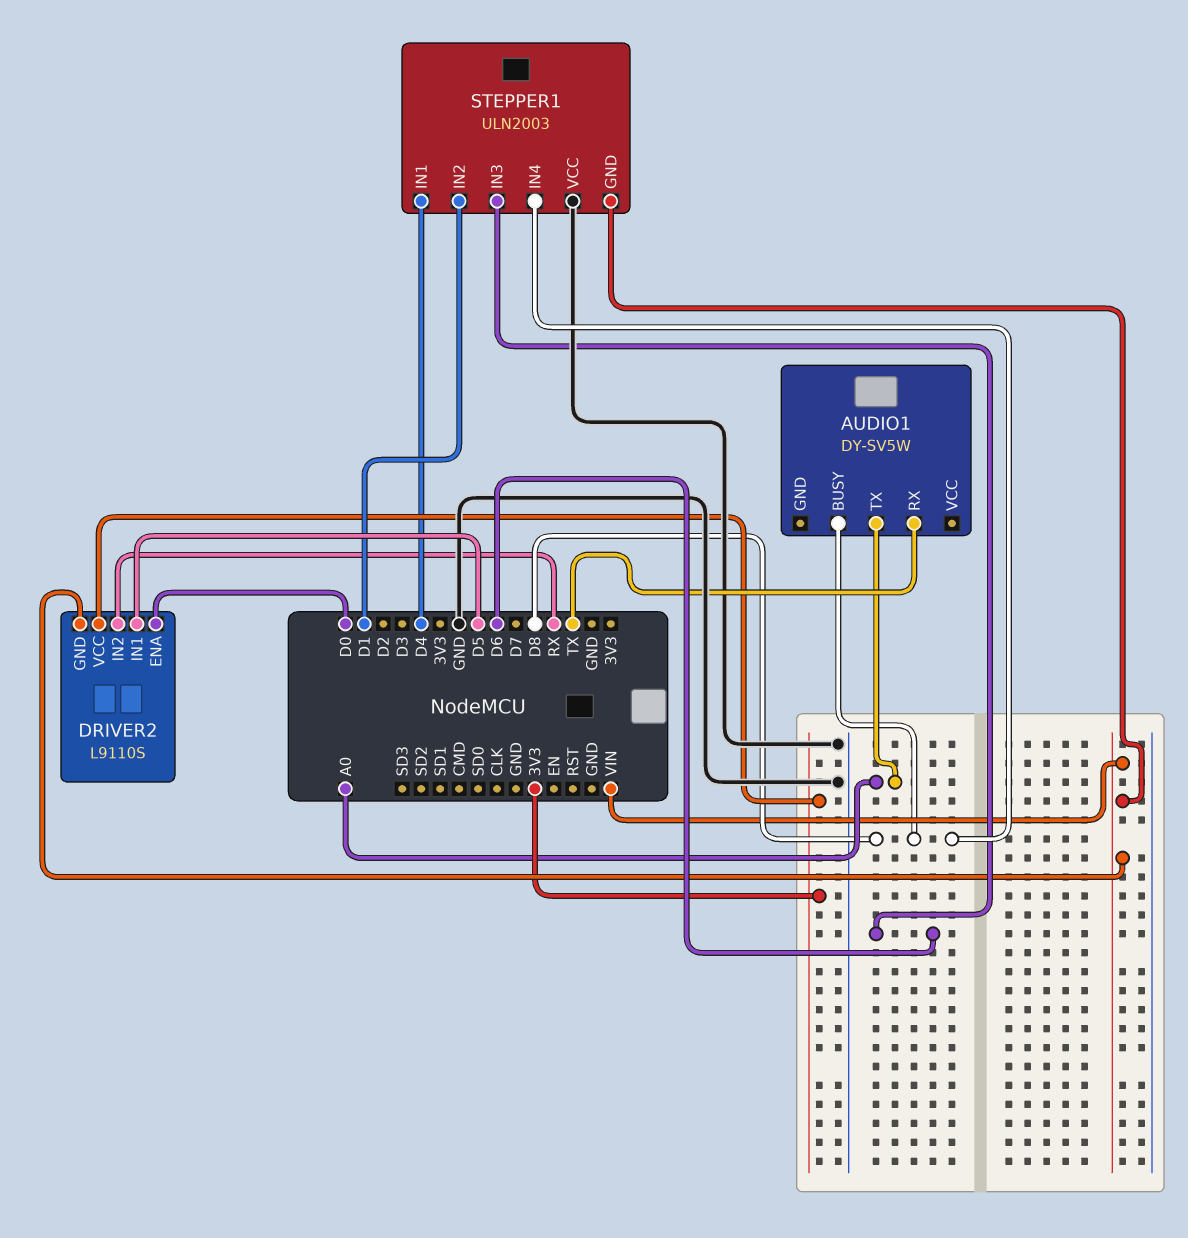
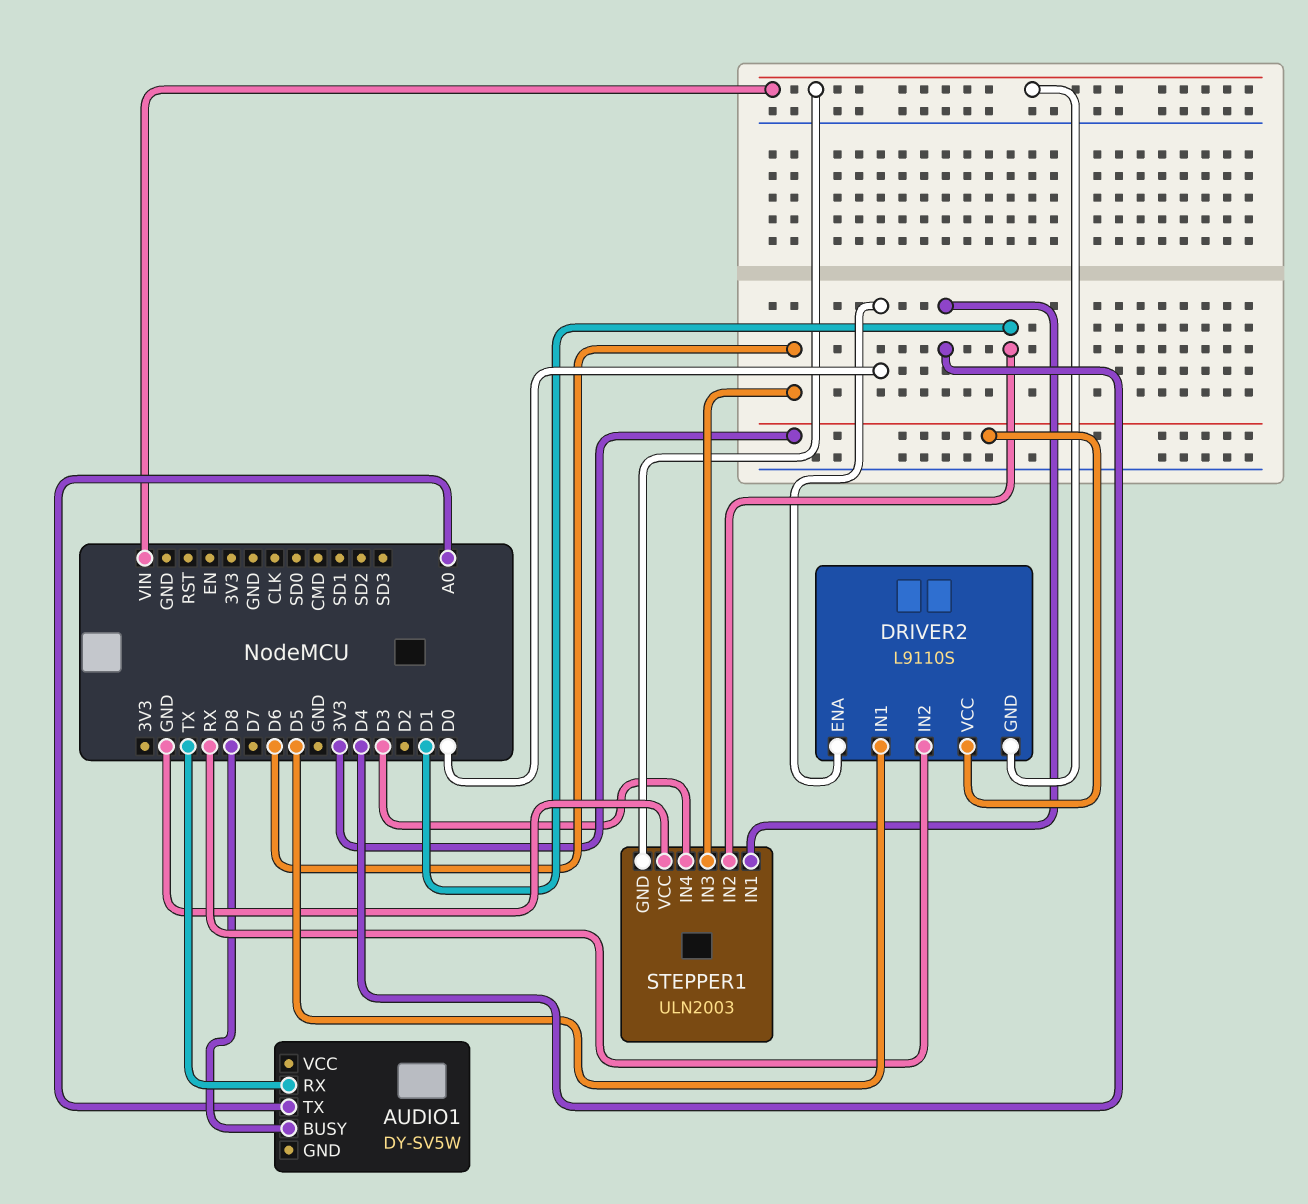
STEPPER1 pin IN4: D8 -> D3

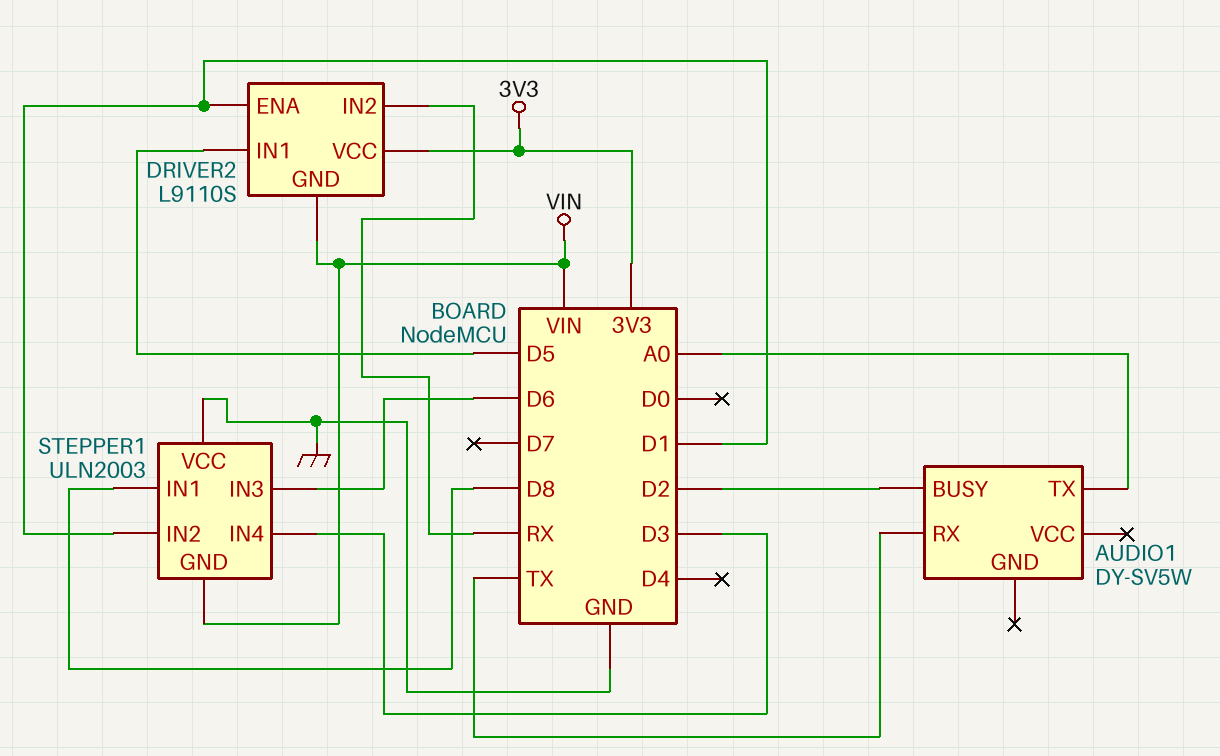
AUDIO1 pin BUSY: D8 -> D2
DRIVER2 pin ENA: D0 -> D1
STEPPER1 pin IN1: D4 -> D8

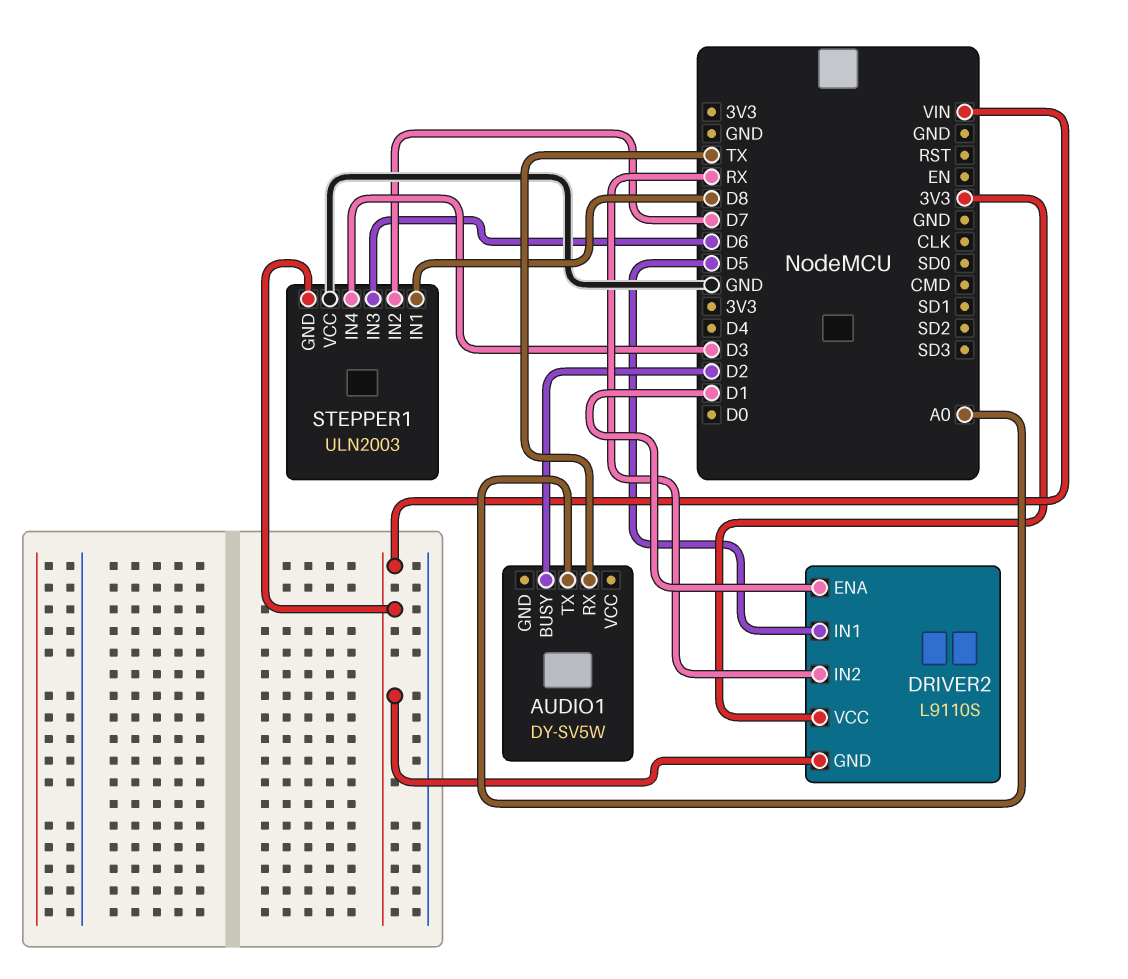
STEPPER1 pin IN2: D1 -> D7

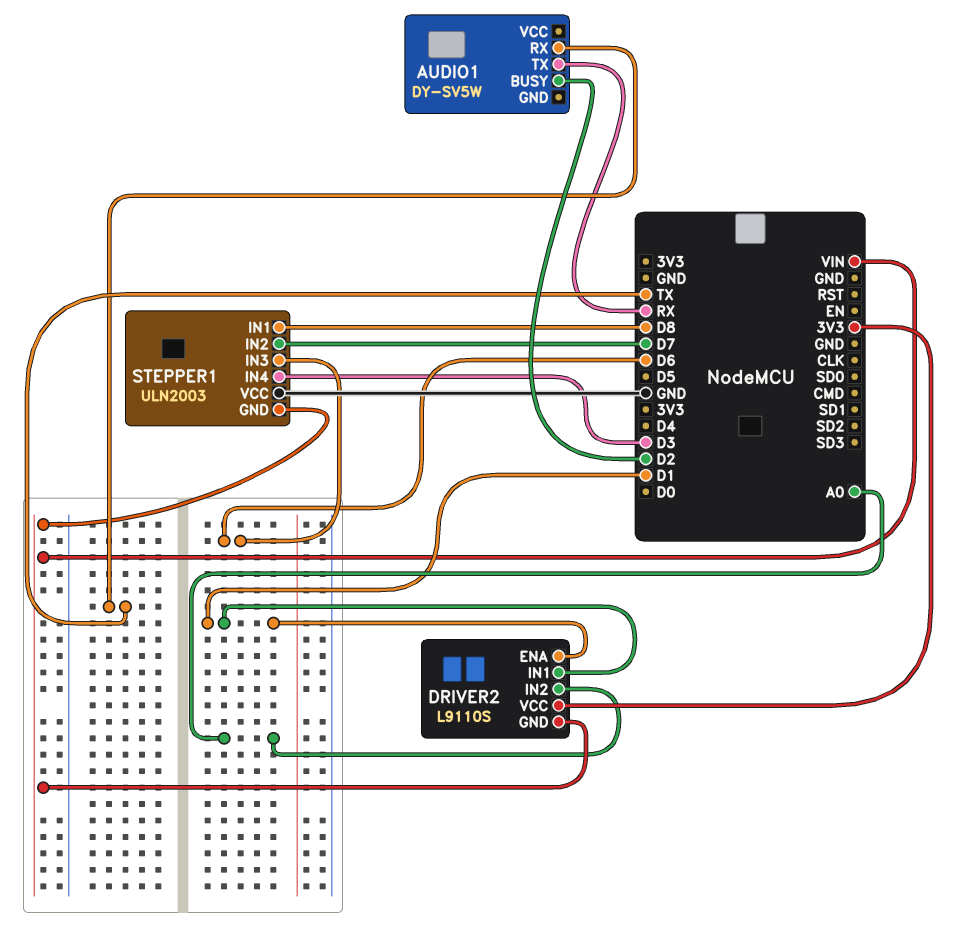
AUDIO1 pin TX: A0 -> RX
DRIVER2 pin IN1: D5 -> D1
DRIVER2 pin IN2: RX -> A0

